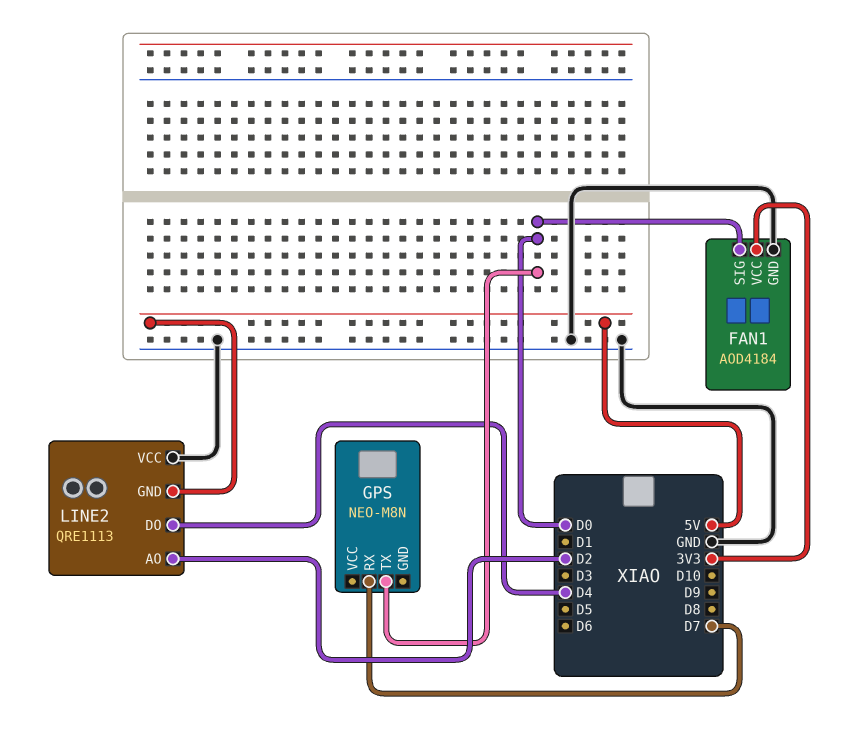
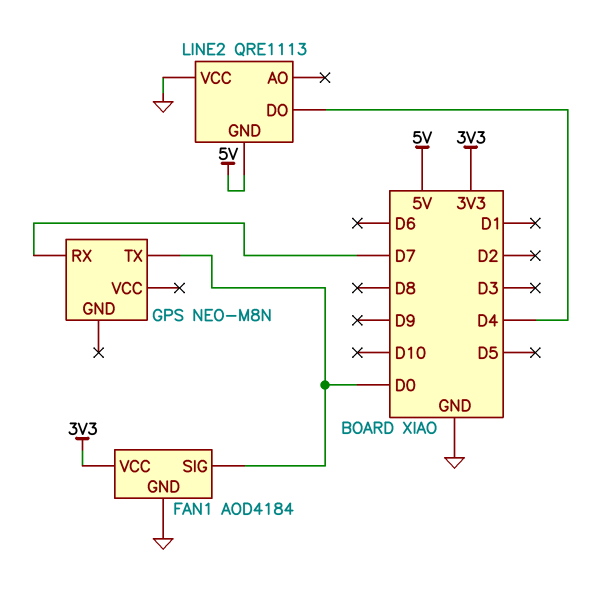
LINE2 pin AO: D2 -> none

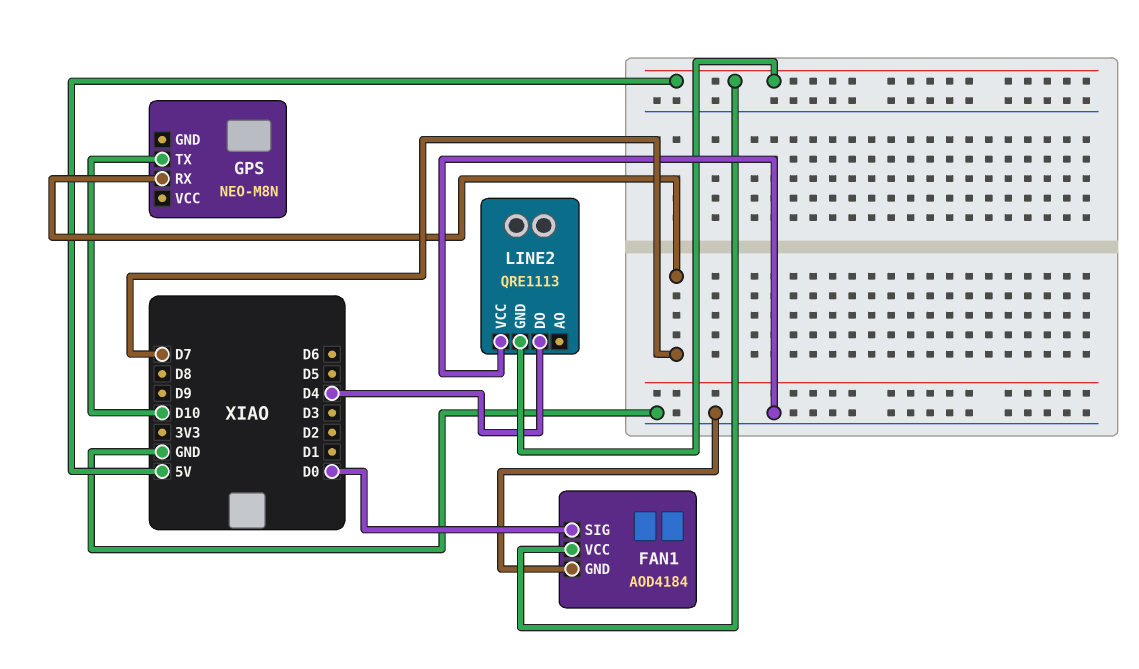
FAN1 pin VCC: 3V3 -> 5V
GPS pin TX: D0 -> D10

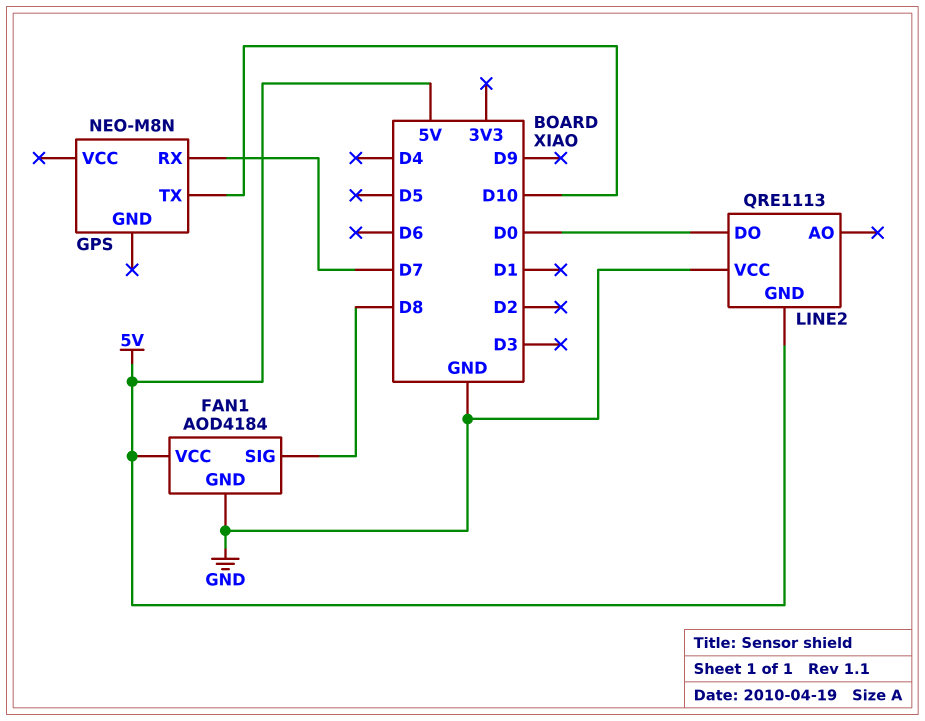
FAN1 pin SIG: D0 -> D8
LINE2 pin DO: D4 -> D0

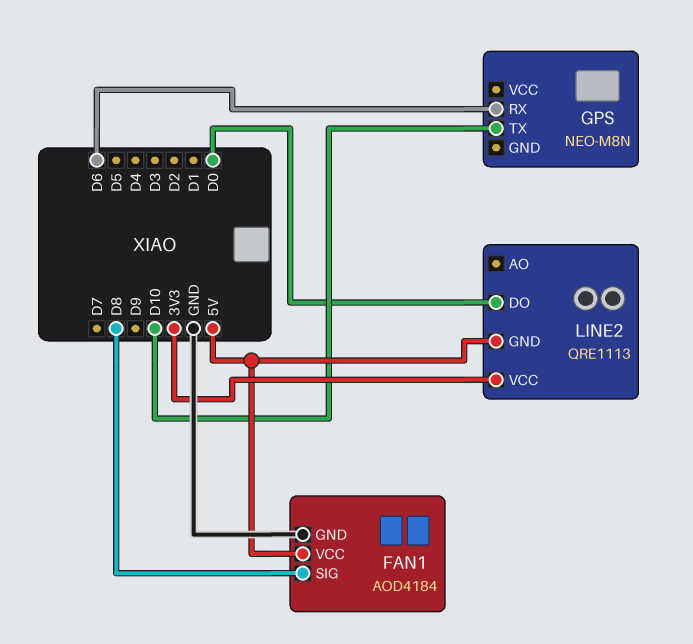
GPS pin RX: D7 -> D6
LINE2 pin VCC: GND -> 3V3

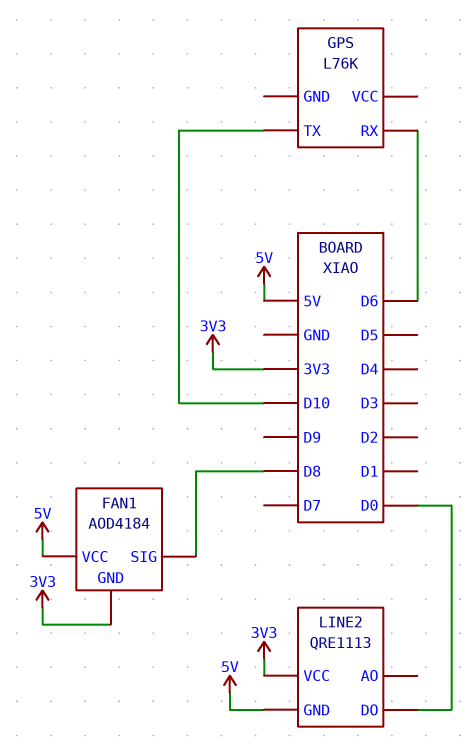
FAN1 pin GND: GND -> 3V3
GPS: NEO-M8N -> L76K

